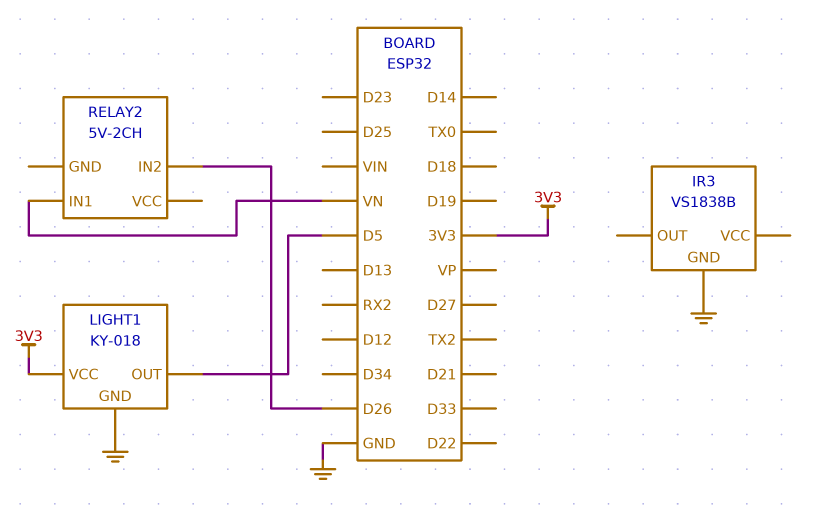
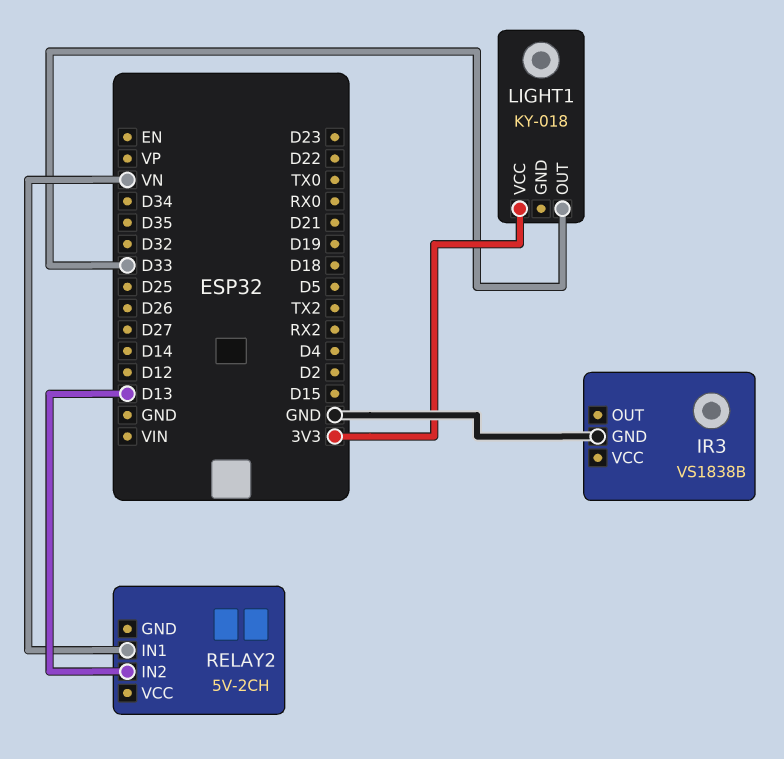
LIGHT1 pin GND: GND -> none
LIGHT1 pin OUT: D5 -> D33
RELAY2 pin IN2: D26 -> D13

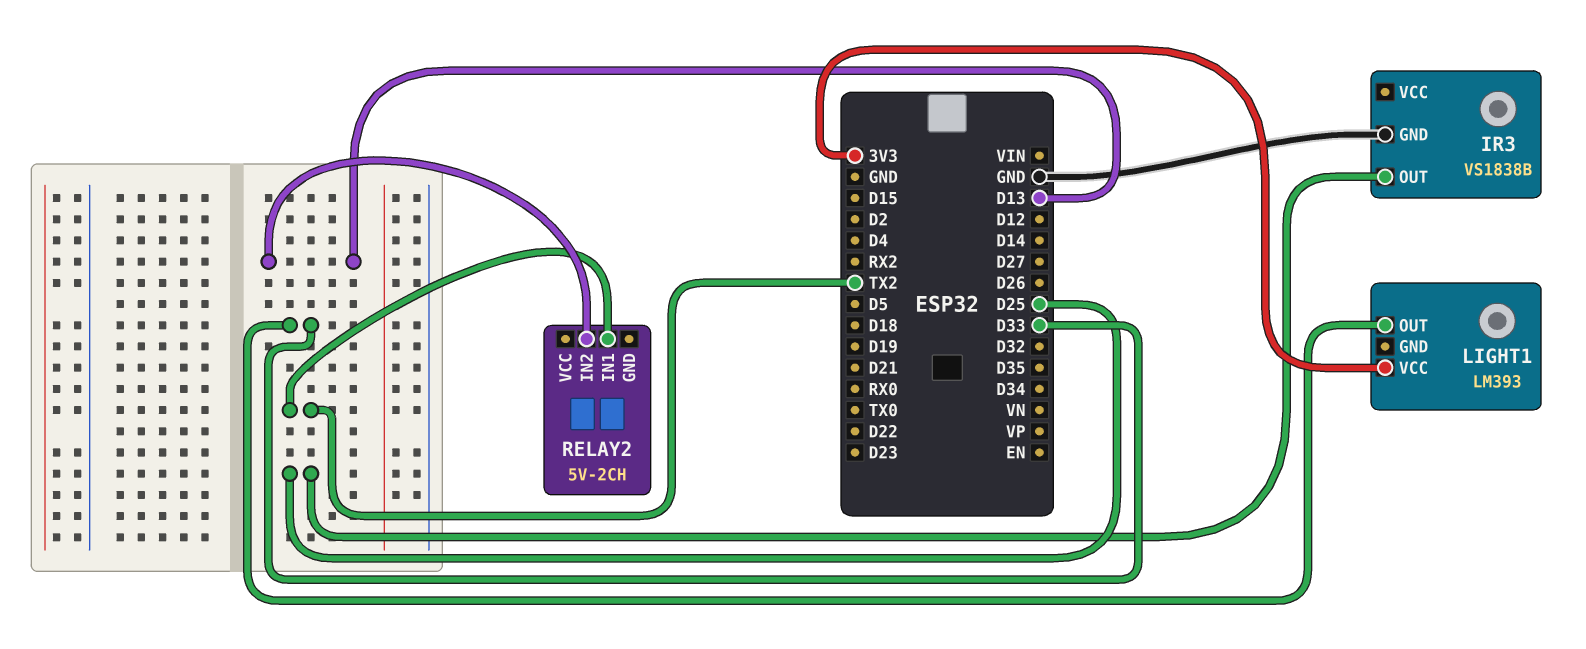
IR3 pin OUT: none -> D25
LIGHT1: KY-018 -> LM393
RELAY2 pin IN1: VN -> TX2

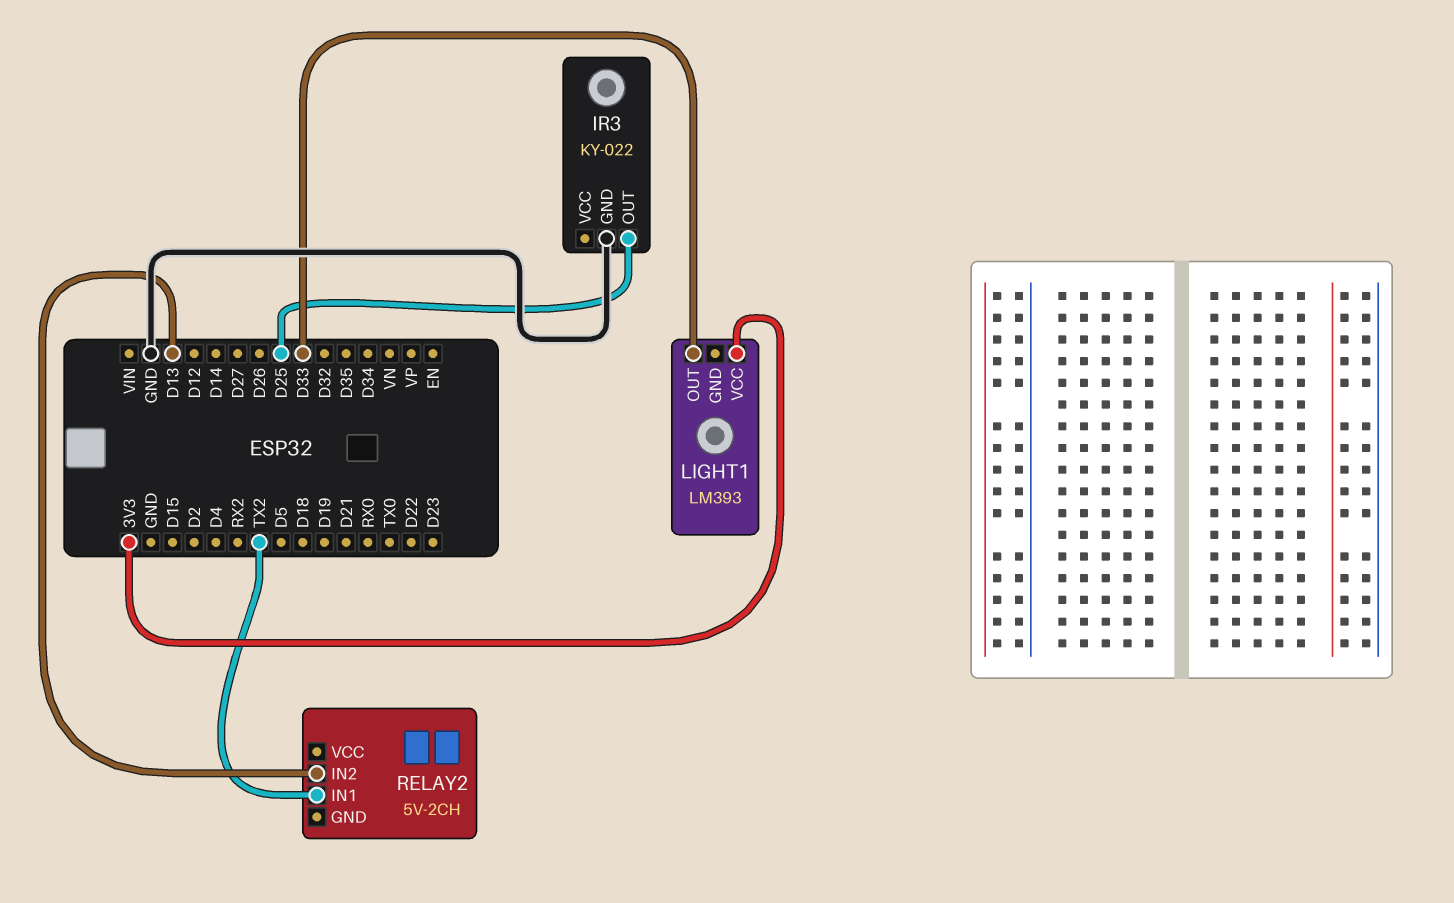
IR3: VS1838B -> KY-022

